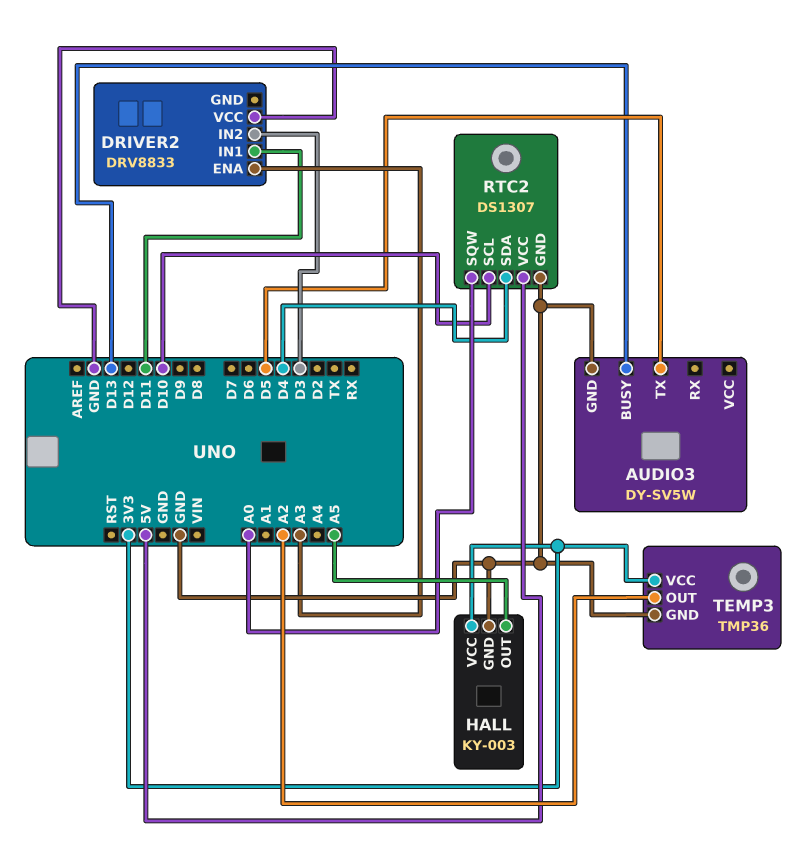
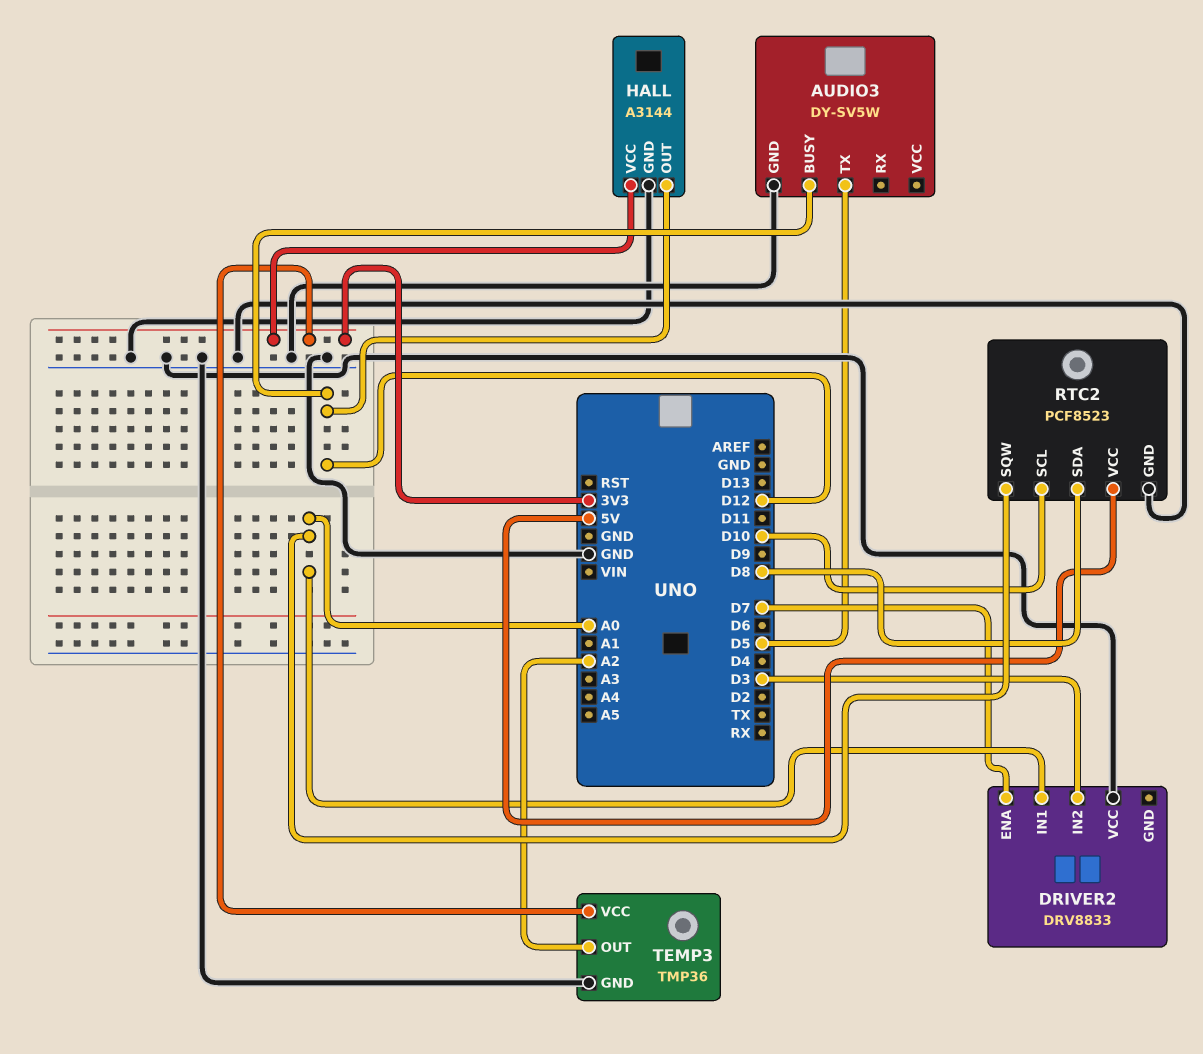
AUDIO3 pin BUSY: D13 -> D12
DRIVER2 pin ENA: A3 -> D7
DRIVER2 pin IN1: D11 -> A0
HALL: KY-003 -> A3144
HALL pin OUT: A5 -> D12
RTC2: DS1307 -> PCF8523
RTC2 pin SDA: D4 -> D8

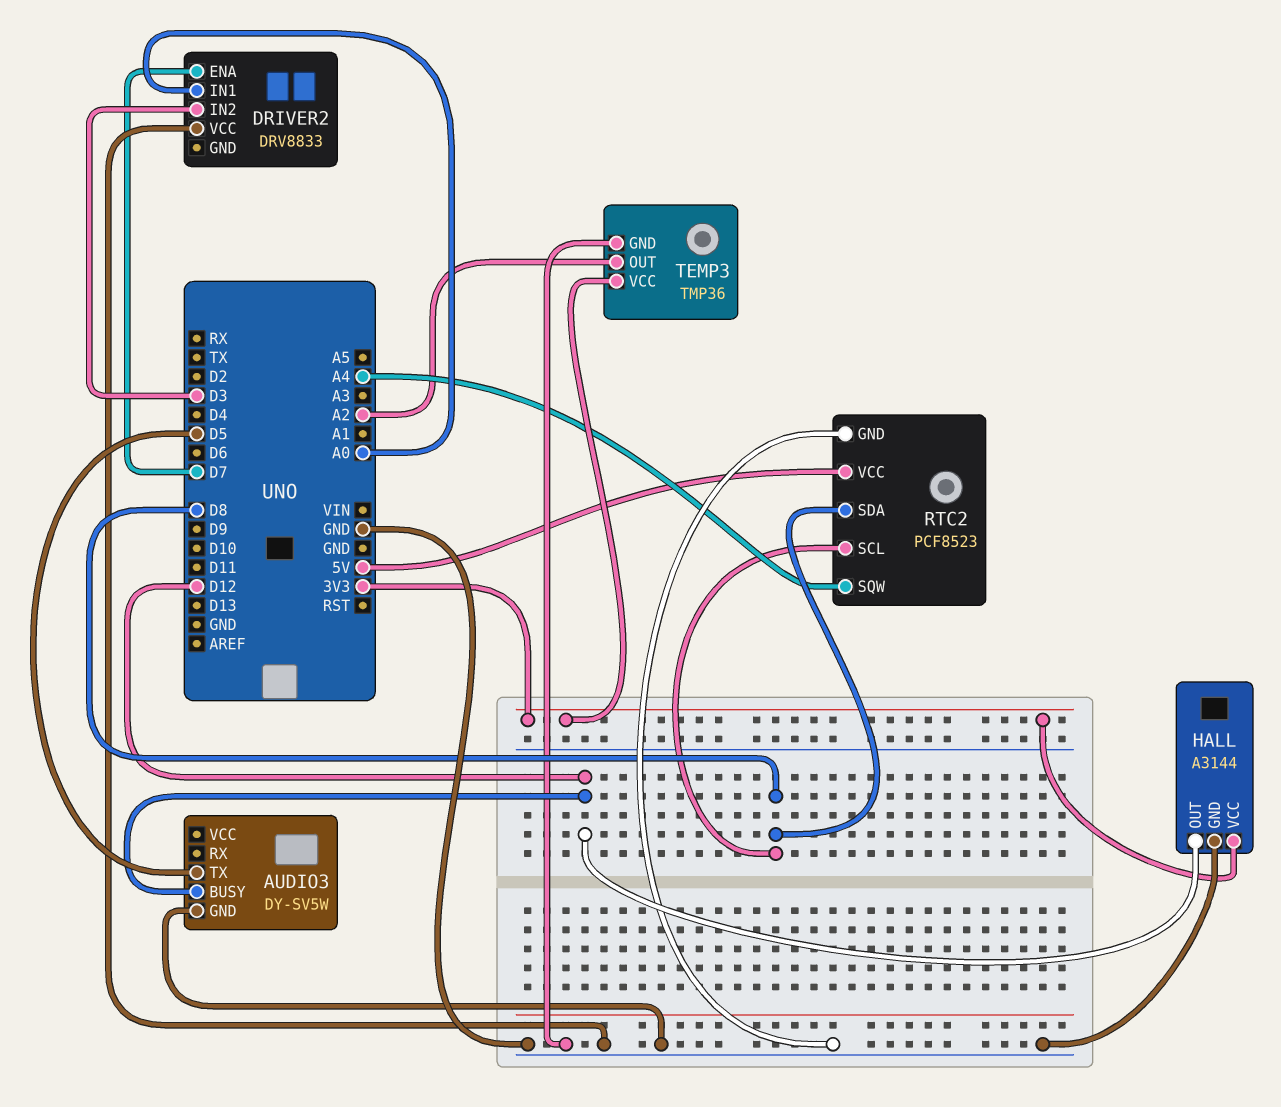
RTC2 pin SCL: D10 -> D8
RTC2 pin SQW: A0 -> A4

